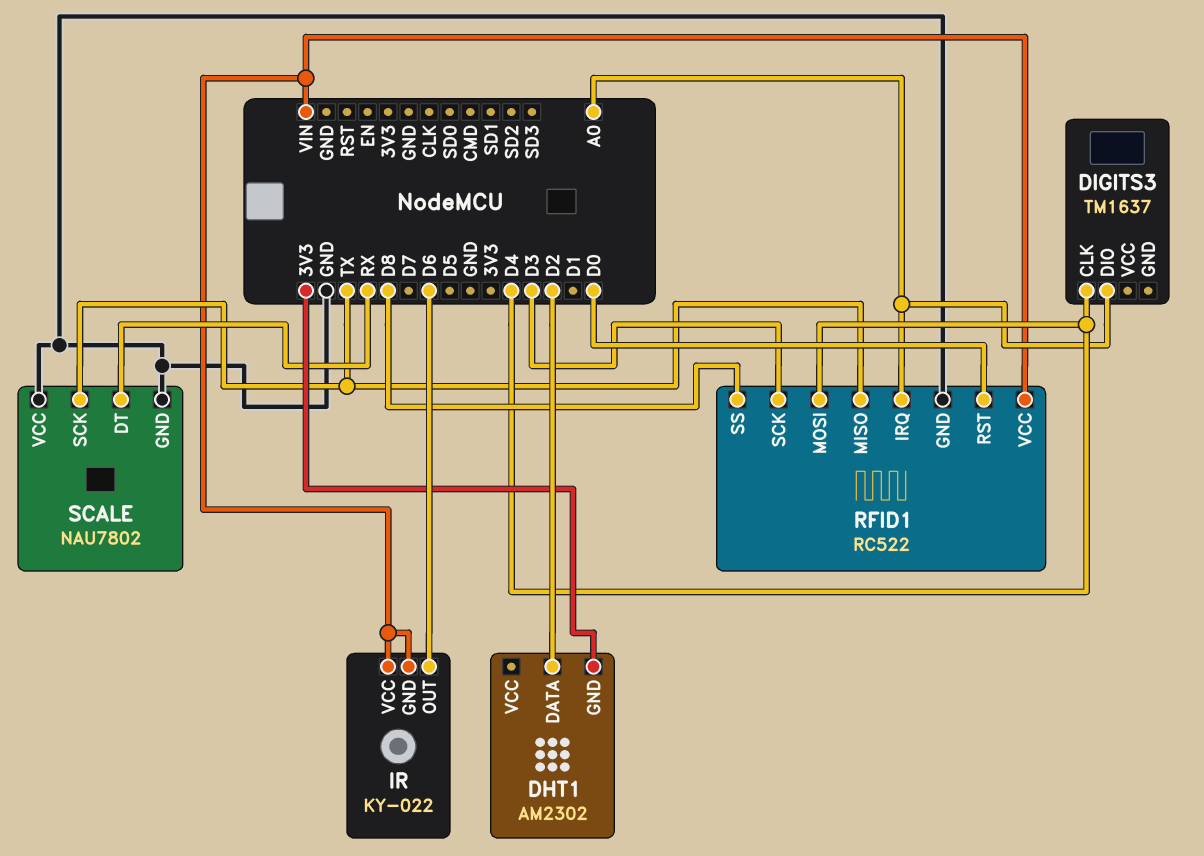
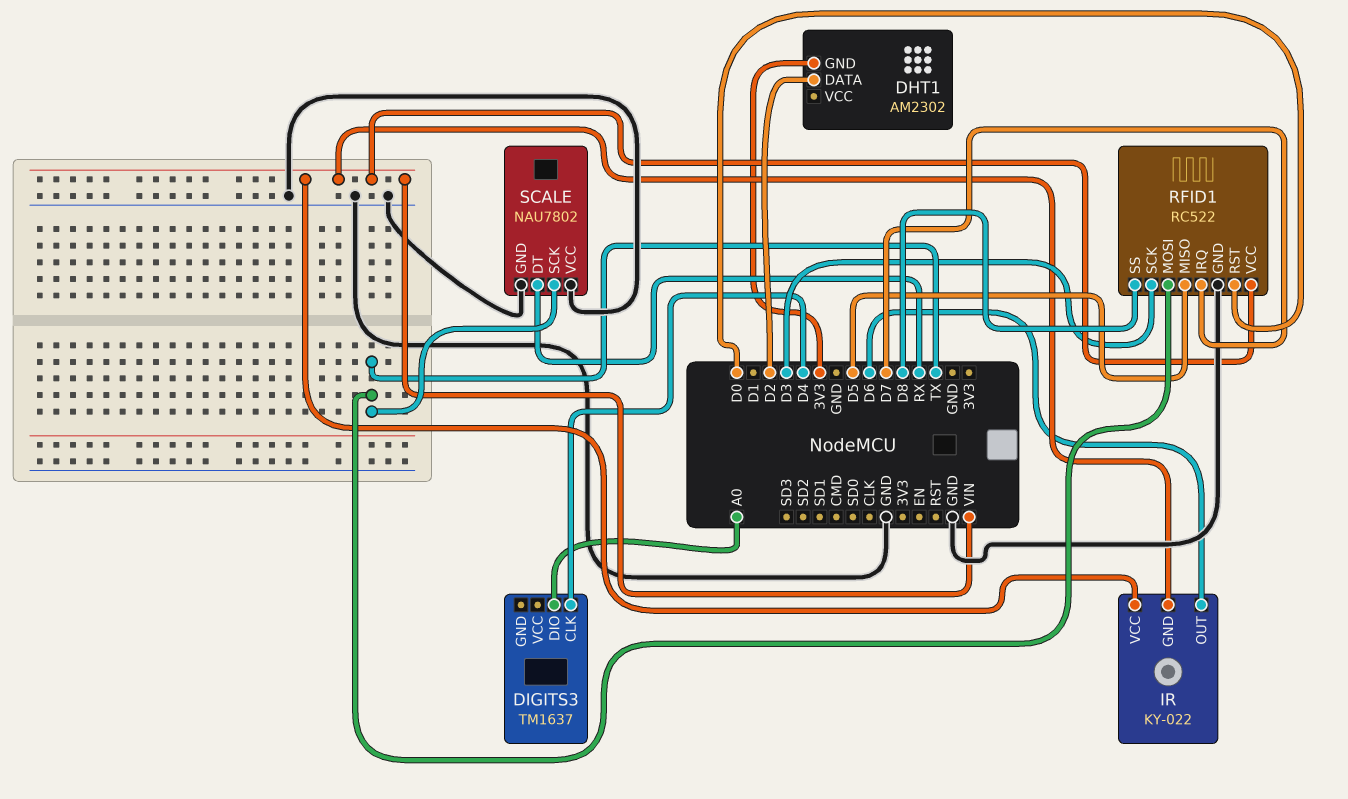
RFID1 pin IRQ: A0 -> D7
RFID1 pin MISO: TX -> D5
RFID1 pin MOSI: D4 -> TX

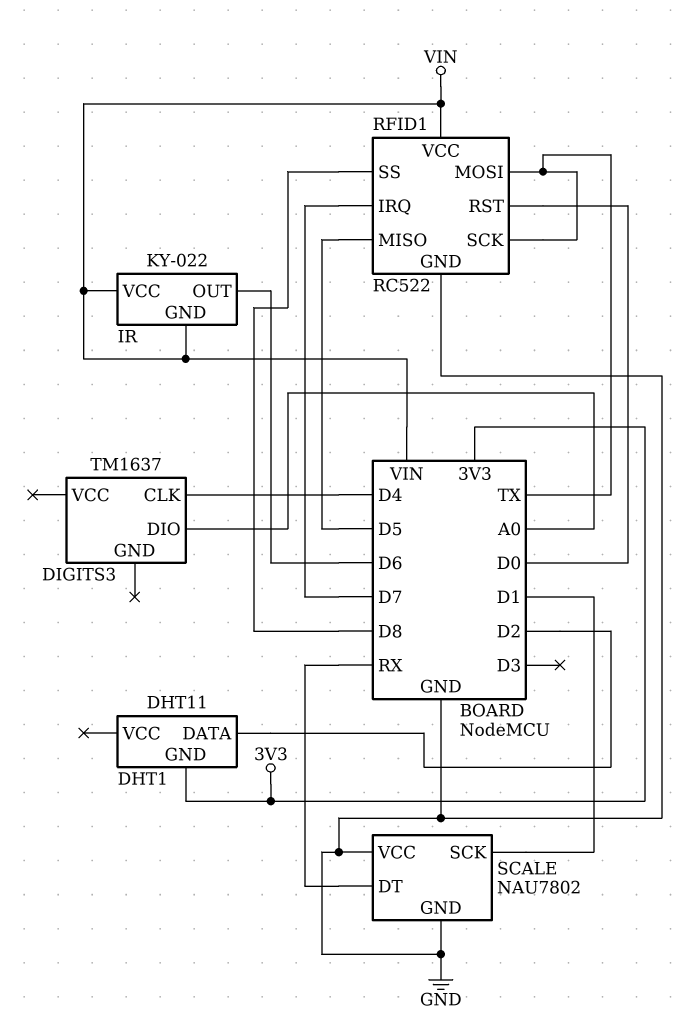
DHT1: AM2302 -> DHT11
RFID1 pin SCK: D3 -> TX
SCALE pin SCK: TX -> D1

